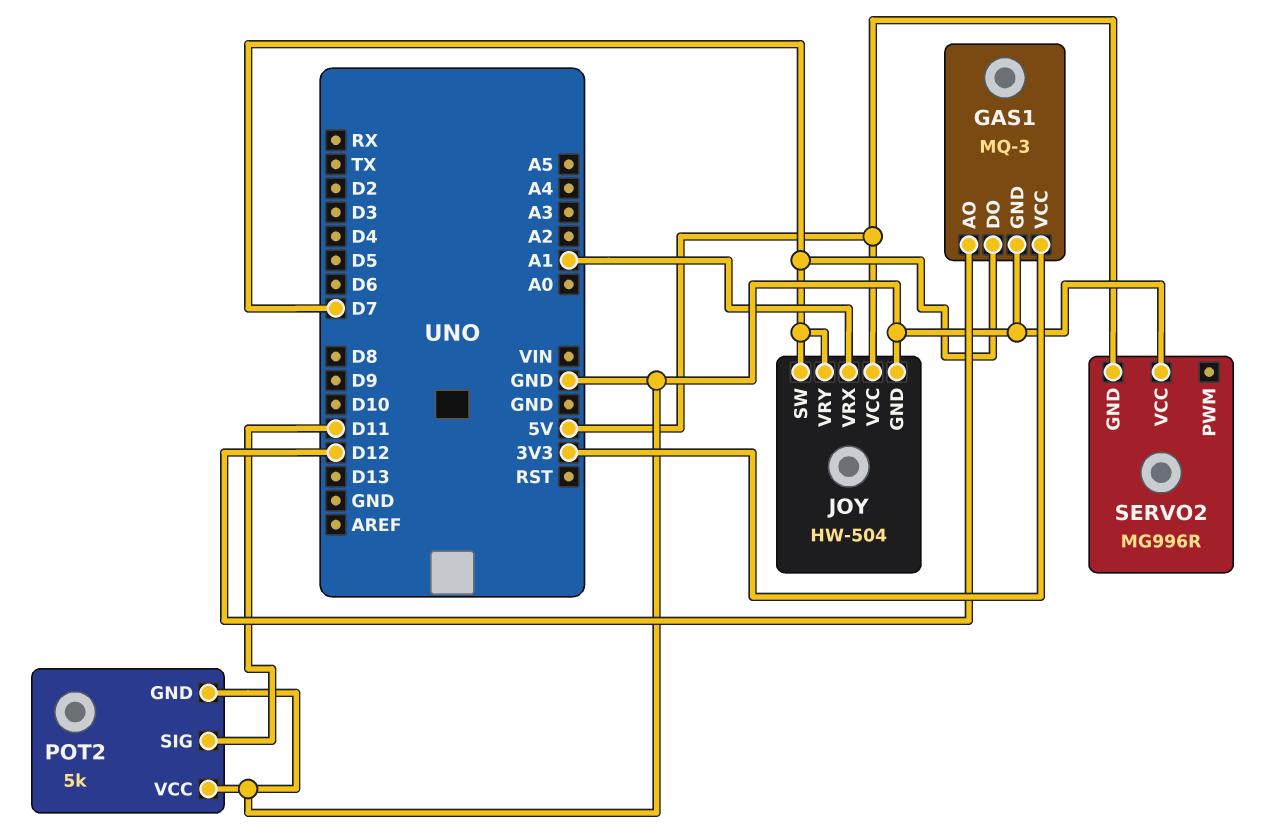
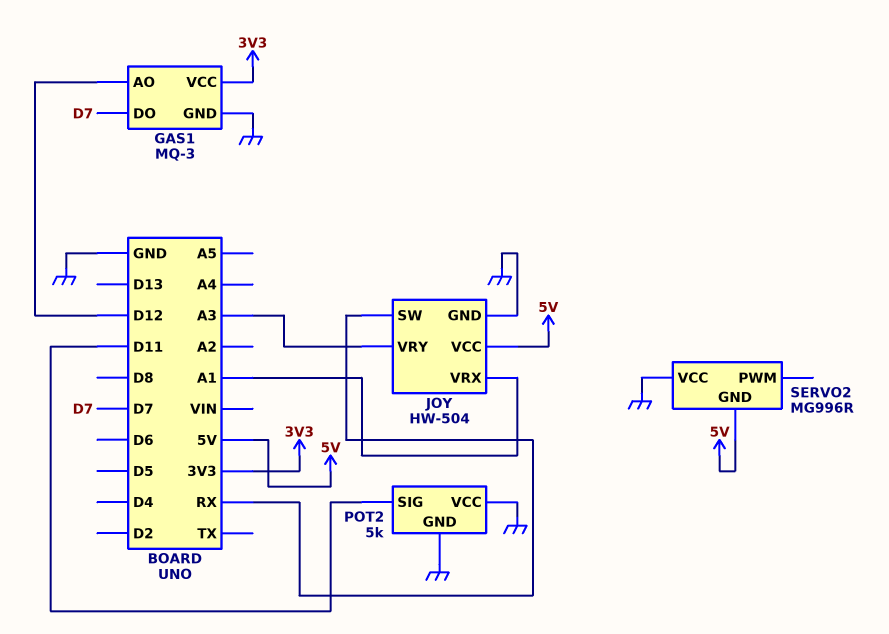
JOY pin SW: D7 -> RX
JOY pin VRY: D7 -> A3

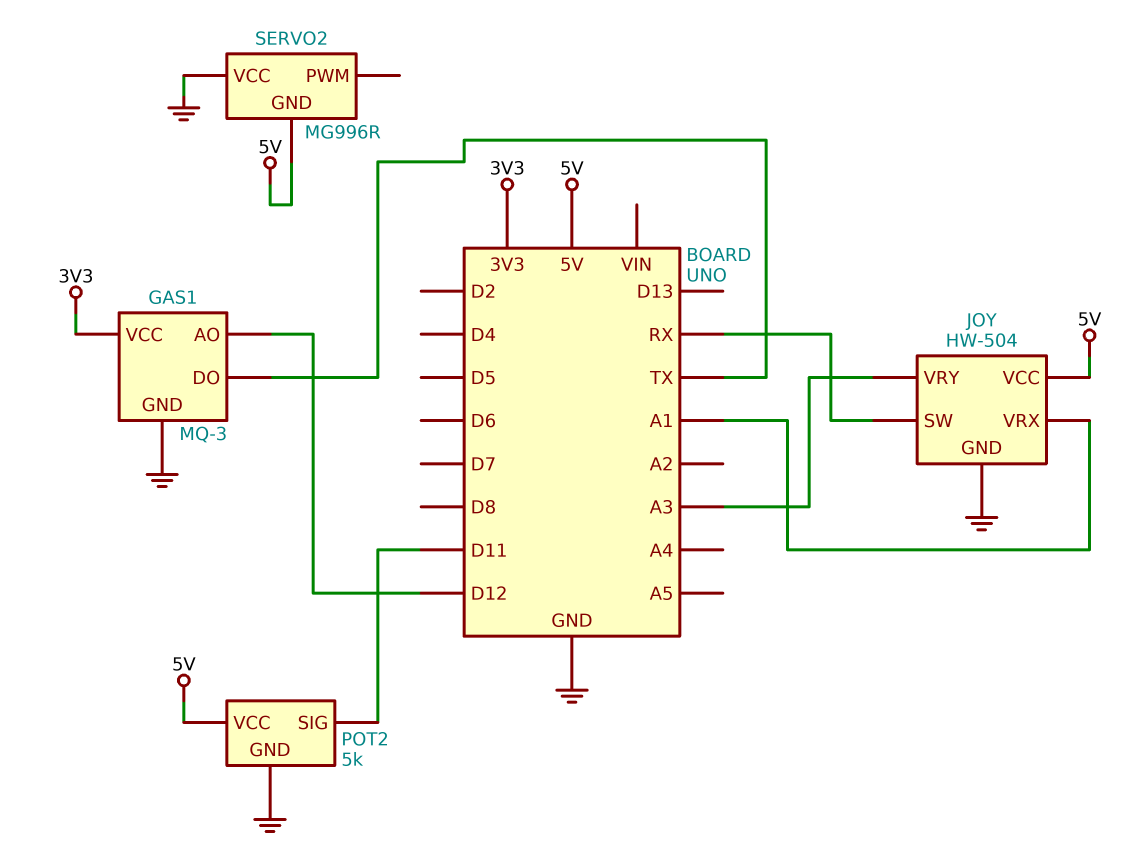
GAS1 pin DO: D7 -> TX
POT2 pin VCC: GND -> 5V

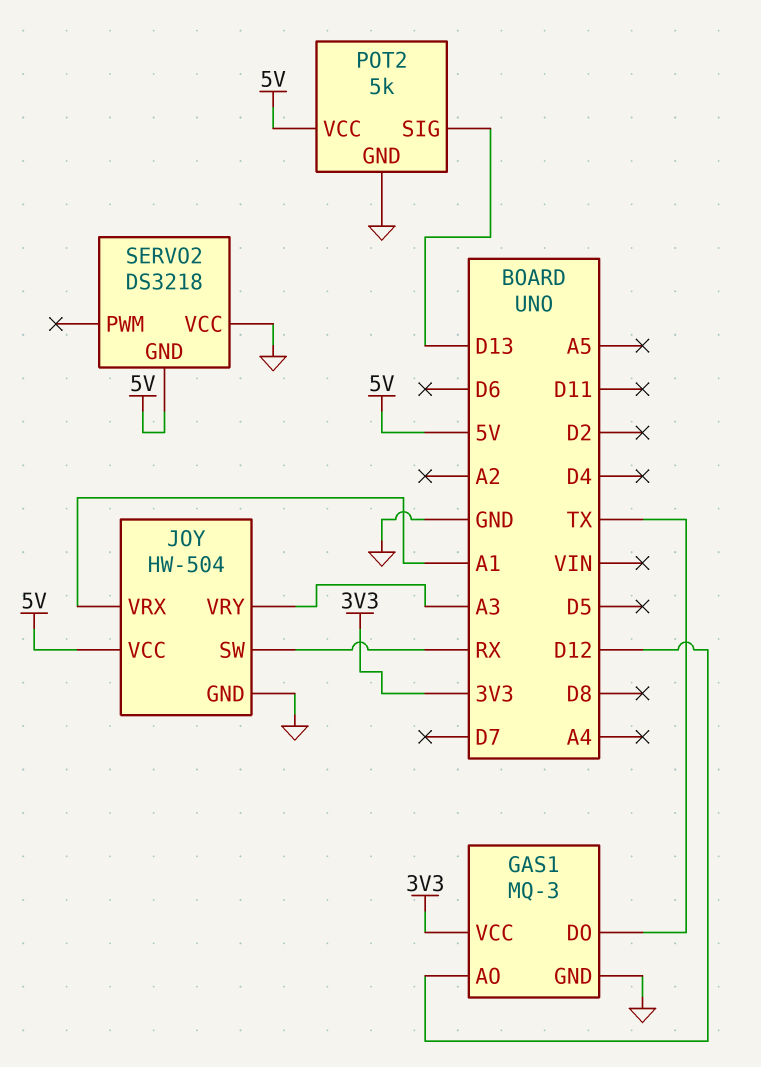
POT2 pin SIG: D11 -> D13
SERVO2: MG996R -> DS3218

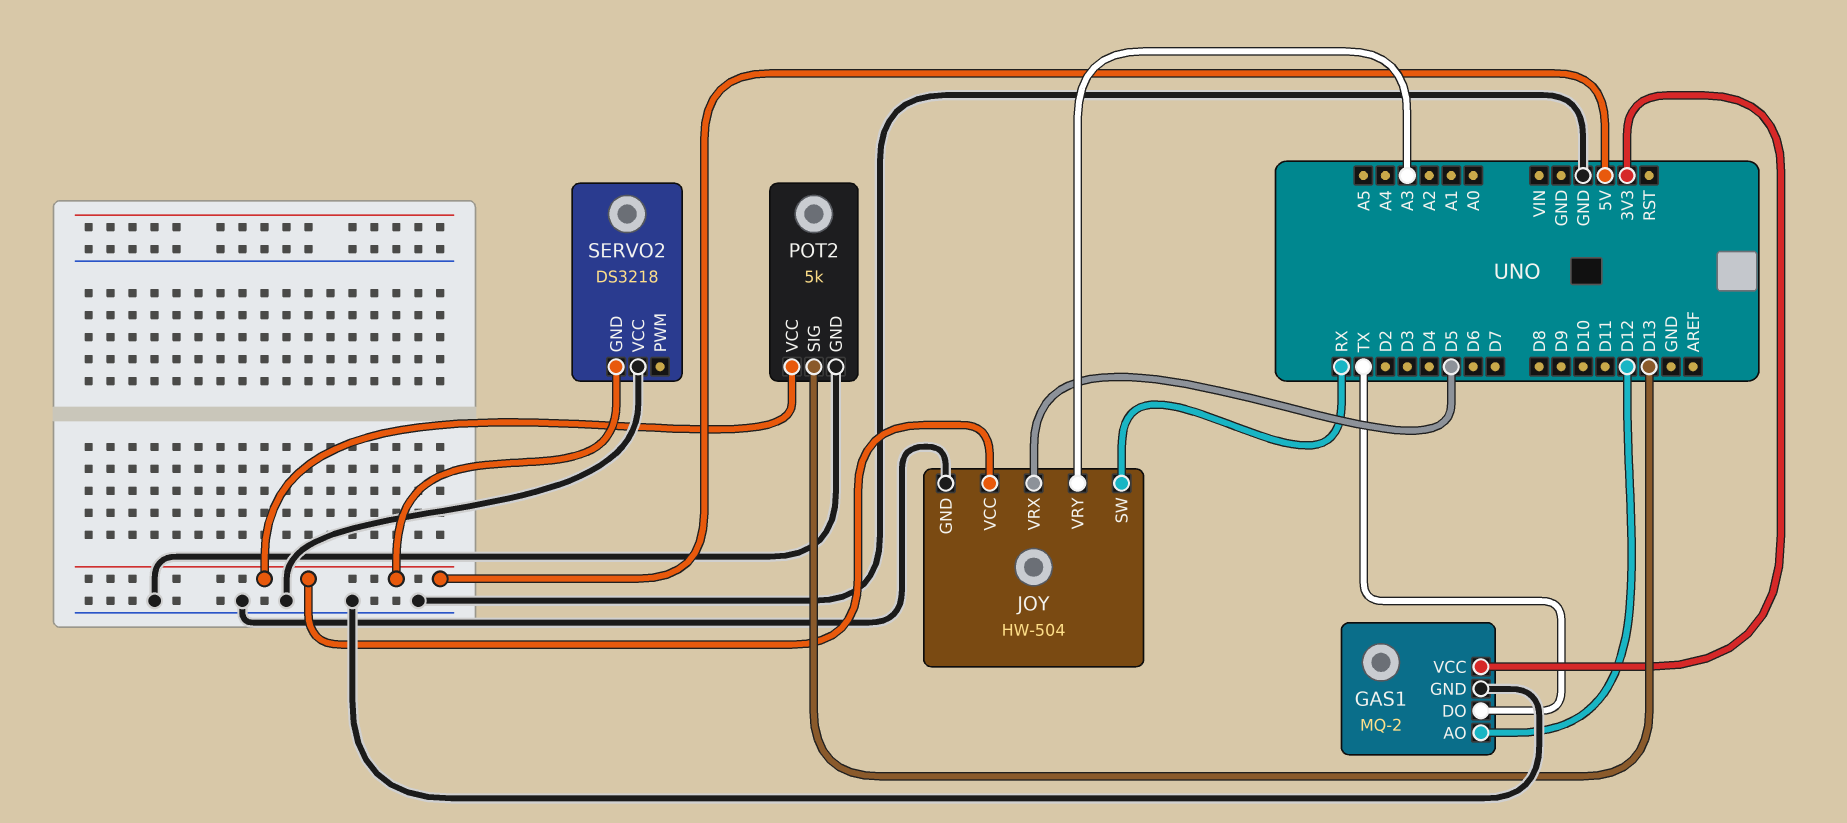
GAS1: MQ-3 -> MQ-2
JOY pin VRX: A1 -> D5

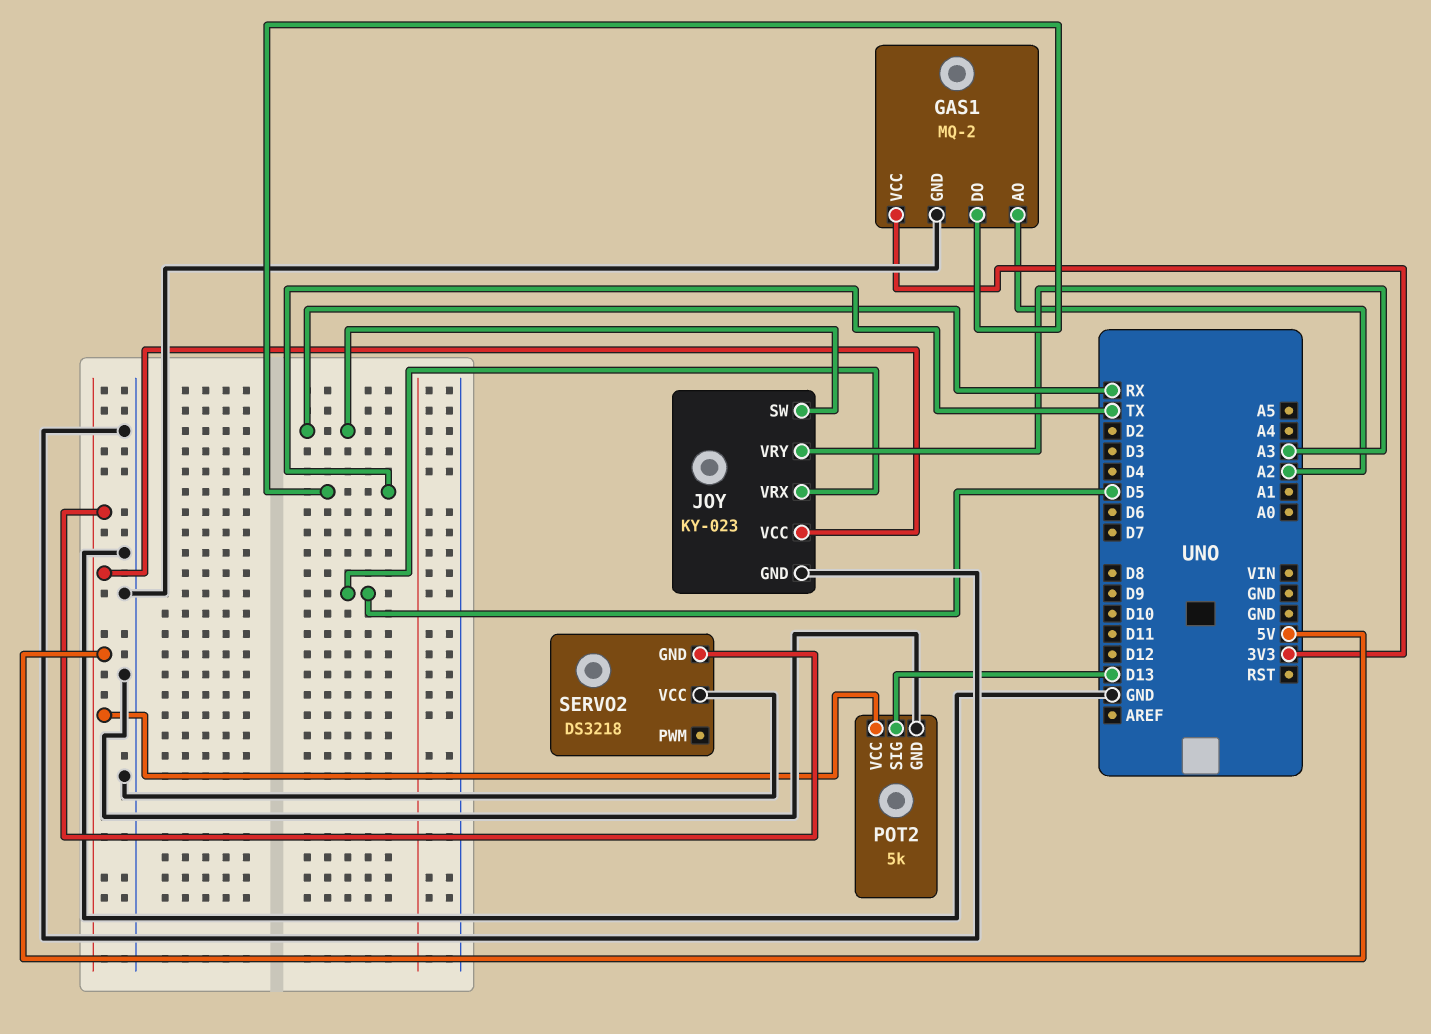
GAS1 pin AO: D12 -> A2
JOY: HW-504 -> KY-023

